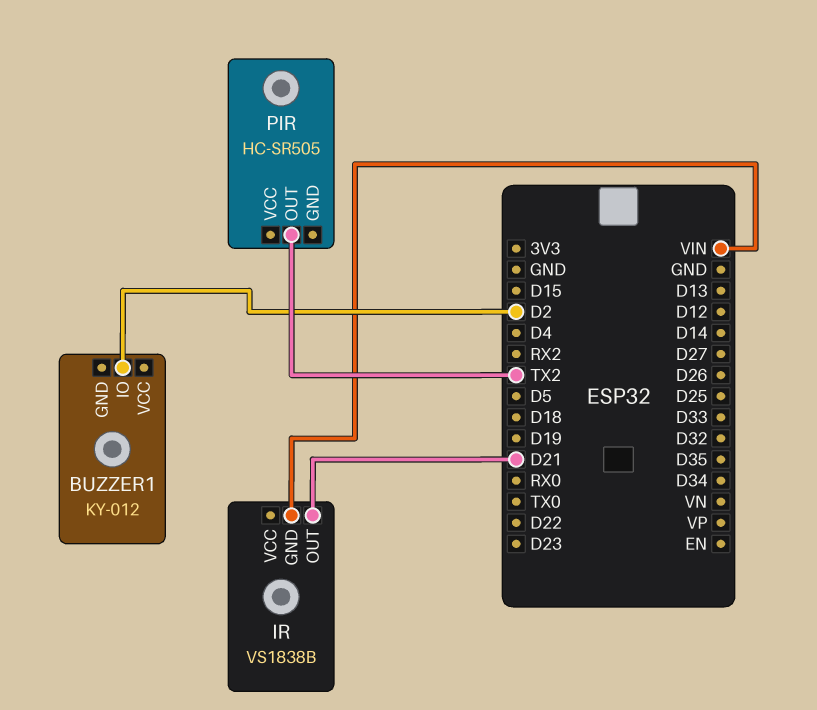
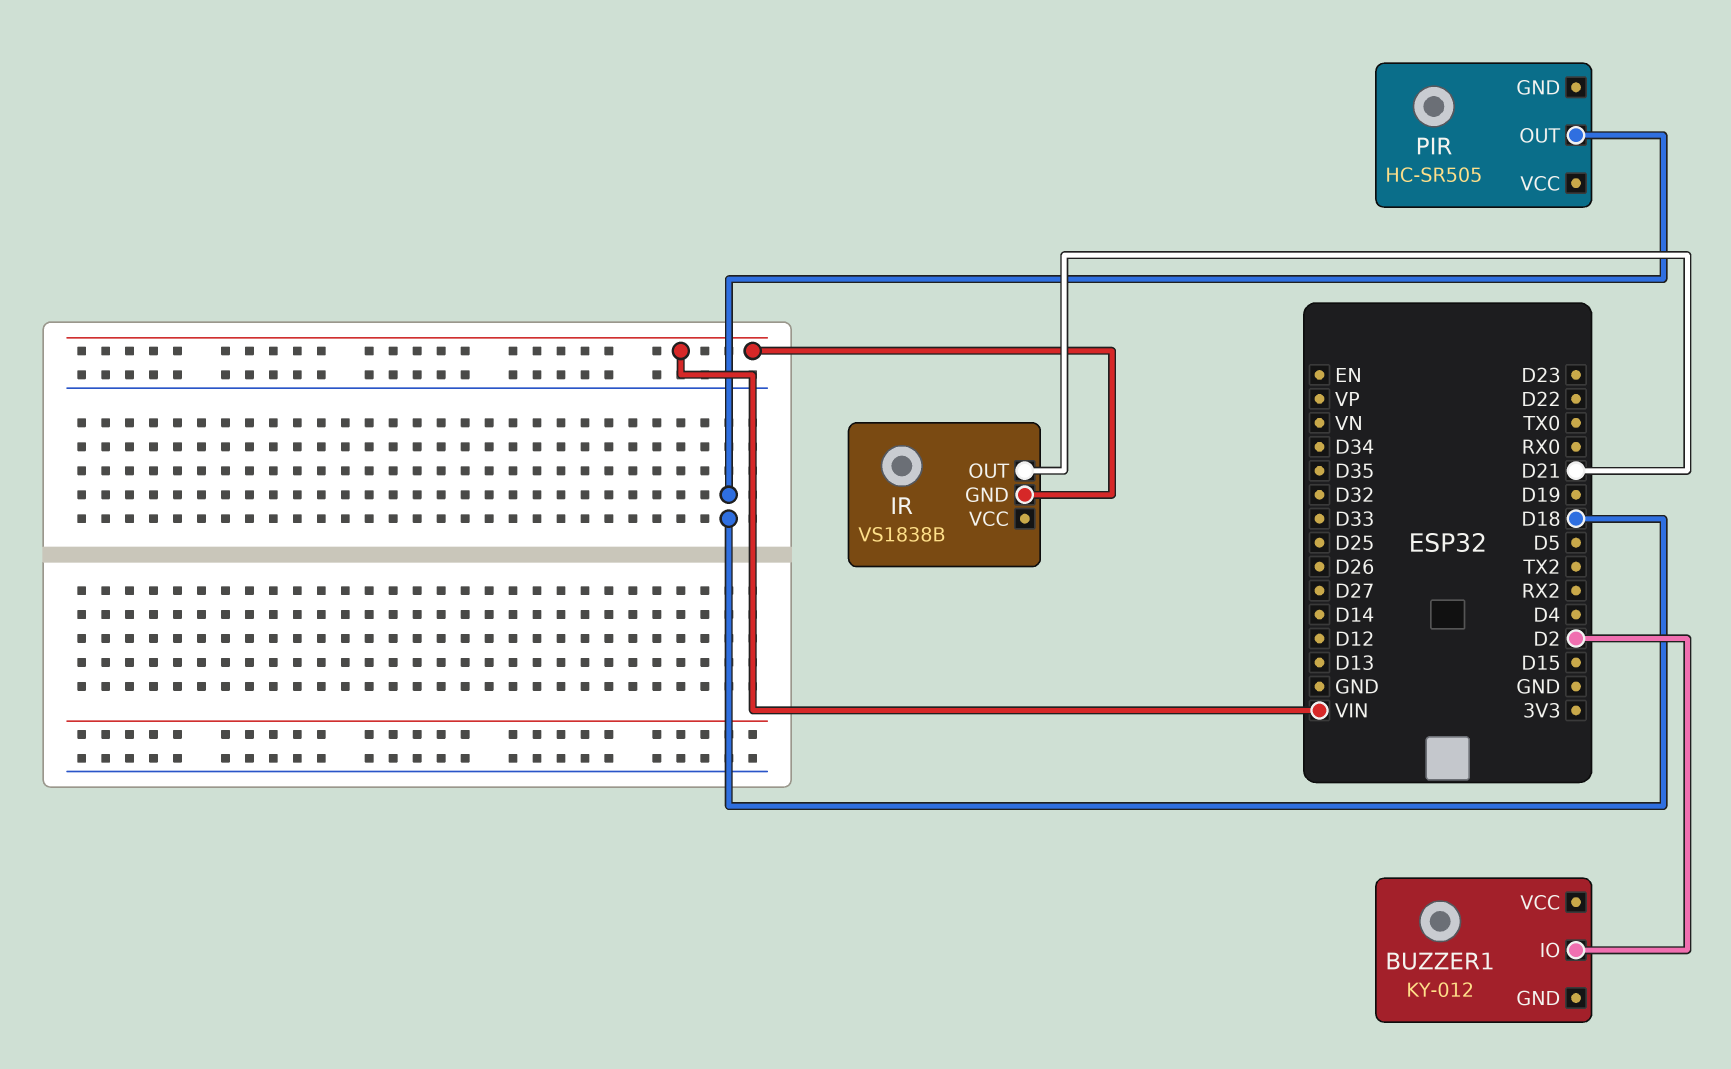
PIR pin OUT: TX2 -> D18

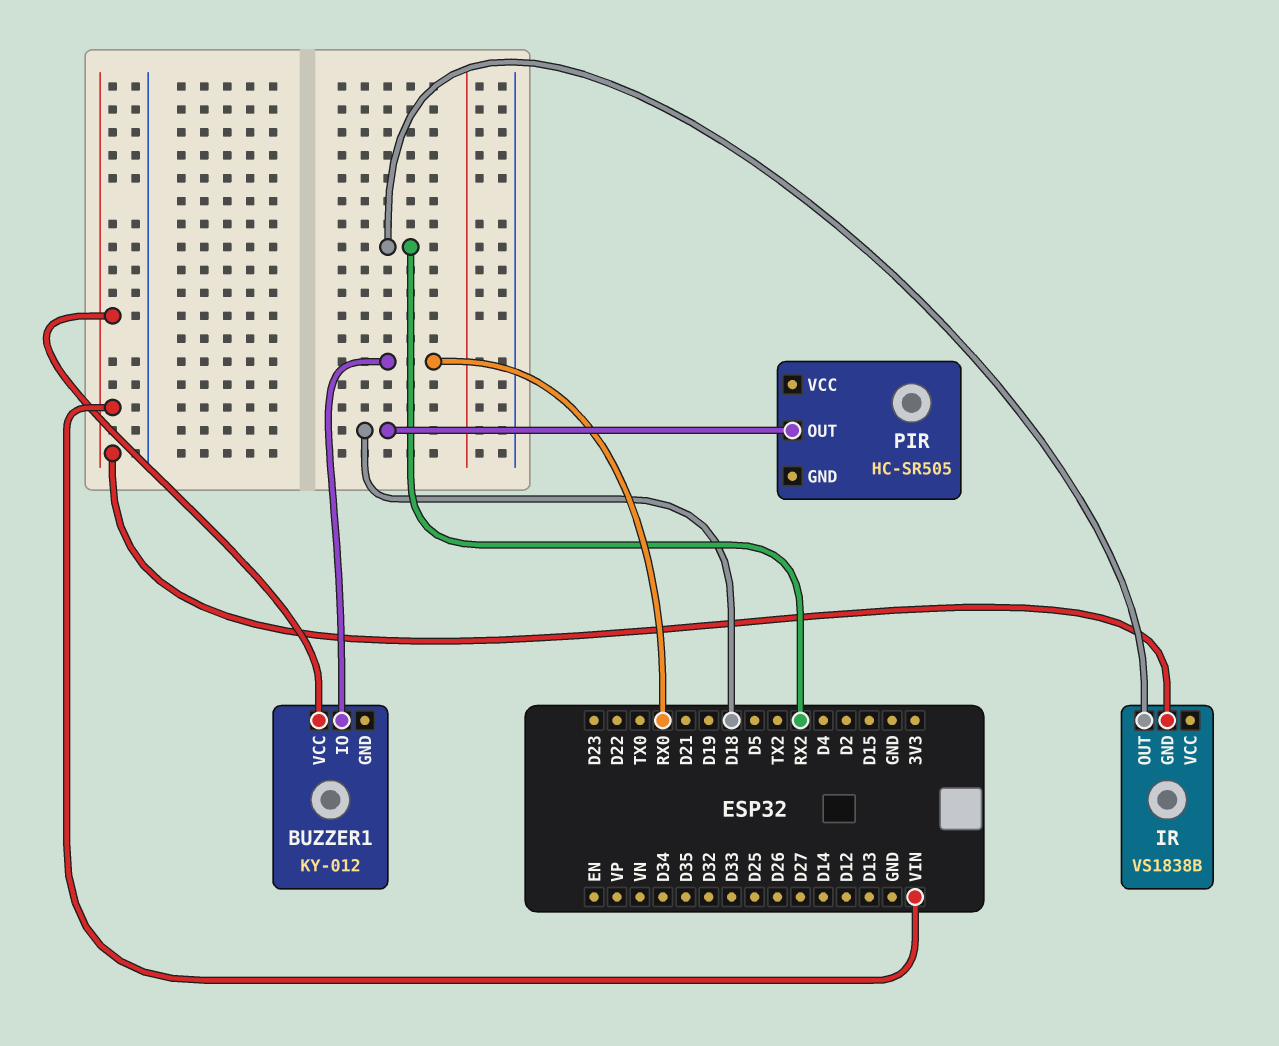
BUZZER1 pin IO: D2 -> RX0
BUZZER1 pin VCC: none -> VIN
IR pin OUT: D21 -> RX2

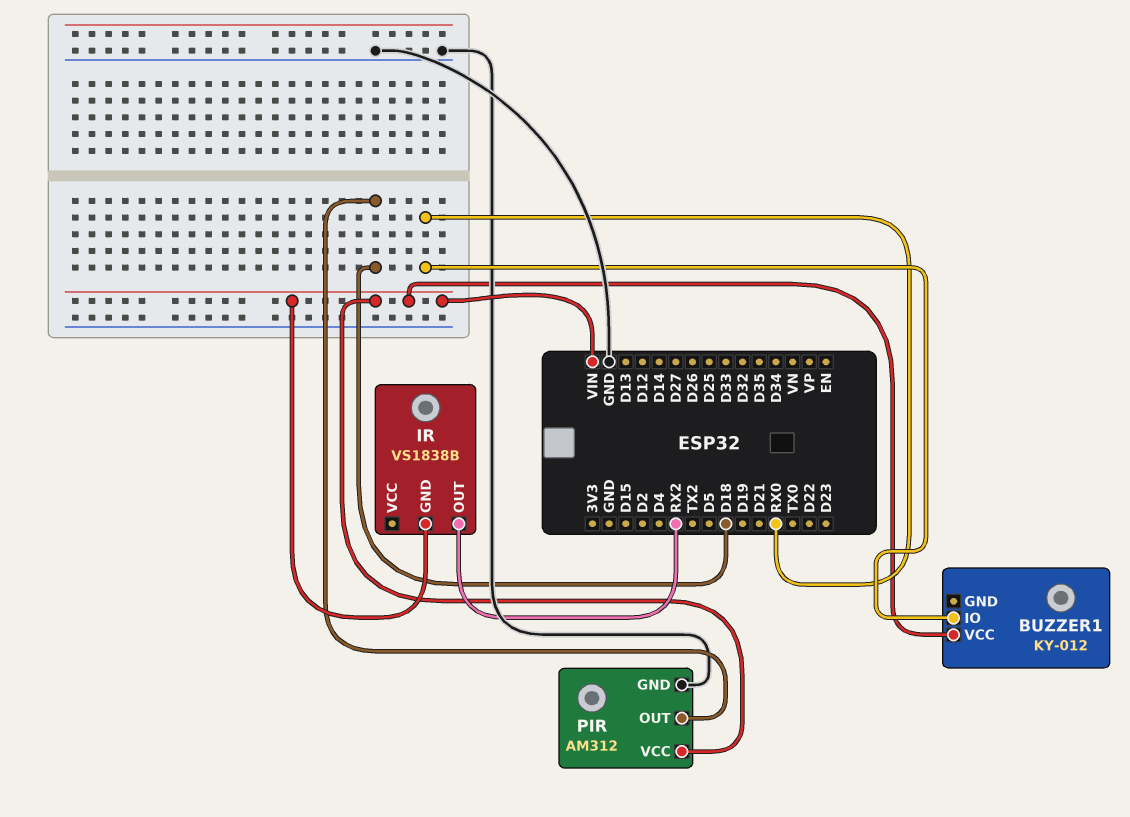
PIR: HC-SR505 -> AM312
PIR pin GND: none -> GND
PIR pin VCC: none -> VIN

